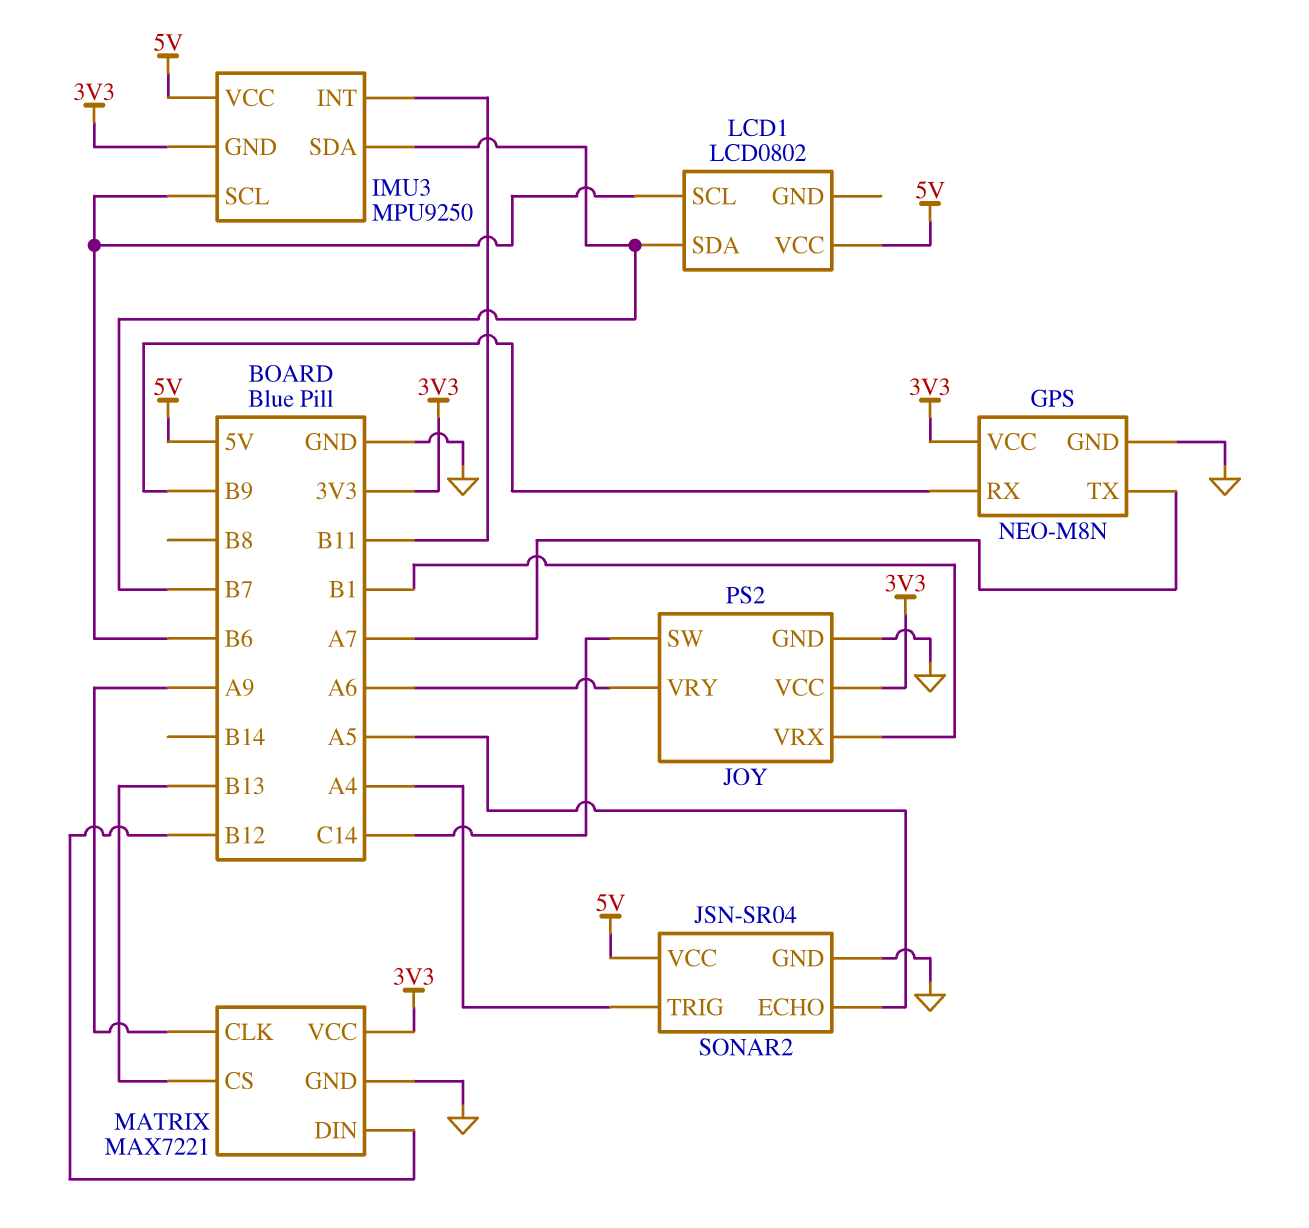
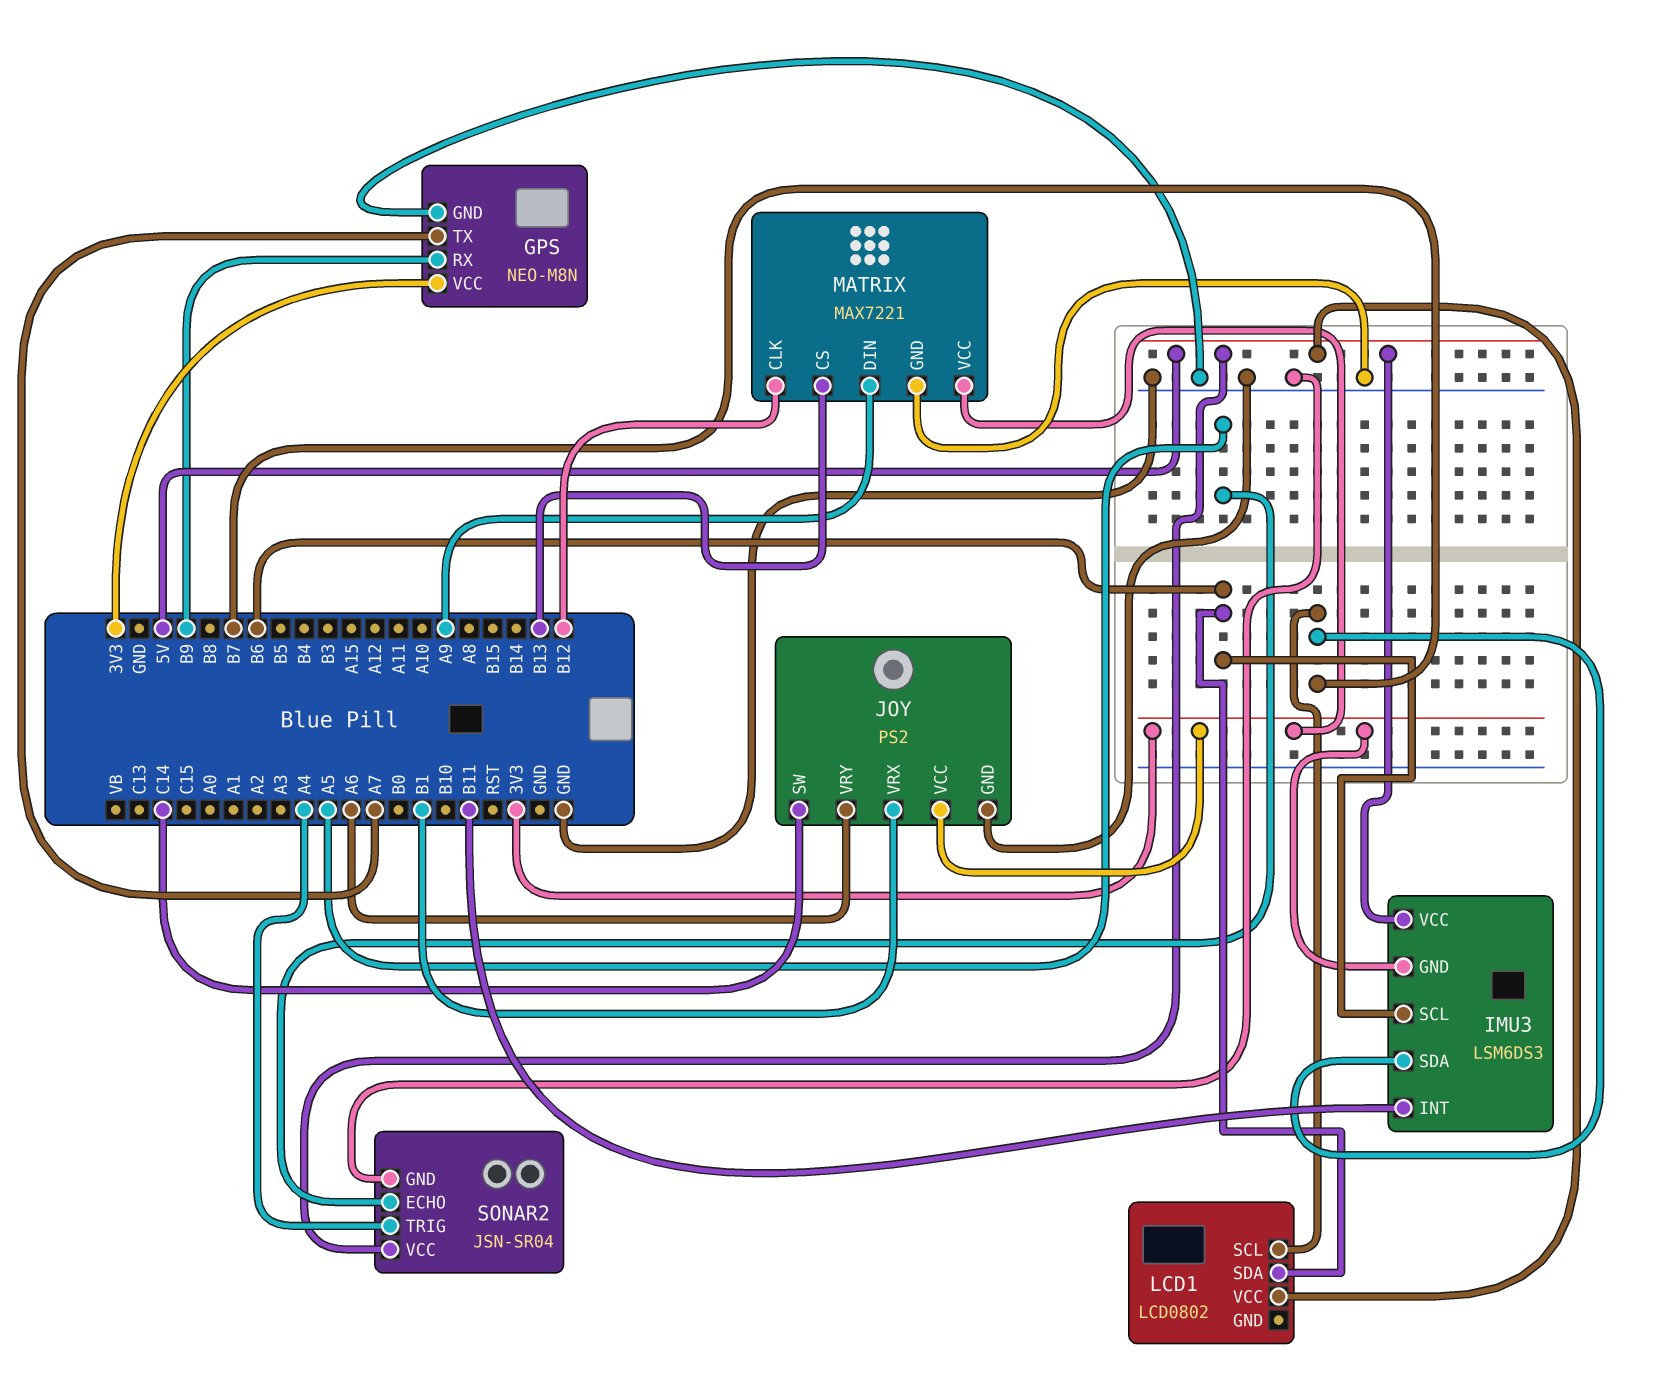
IMU3: MPU9250 -> LSM6DS3
LCD1 pin SCL: B6 -> B7
LCD1 pin SDA: B7 -> B6
MATRIX pin CLK: A9 -> B12
MATRIX pin DIN: B12 -> A9

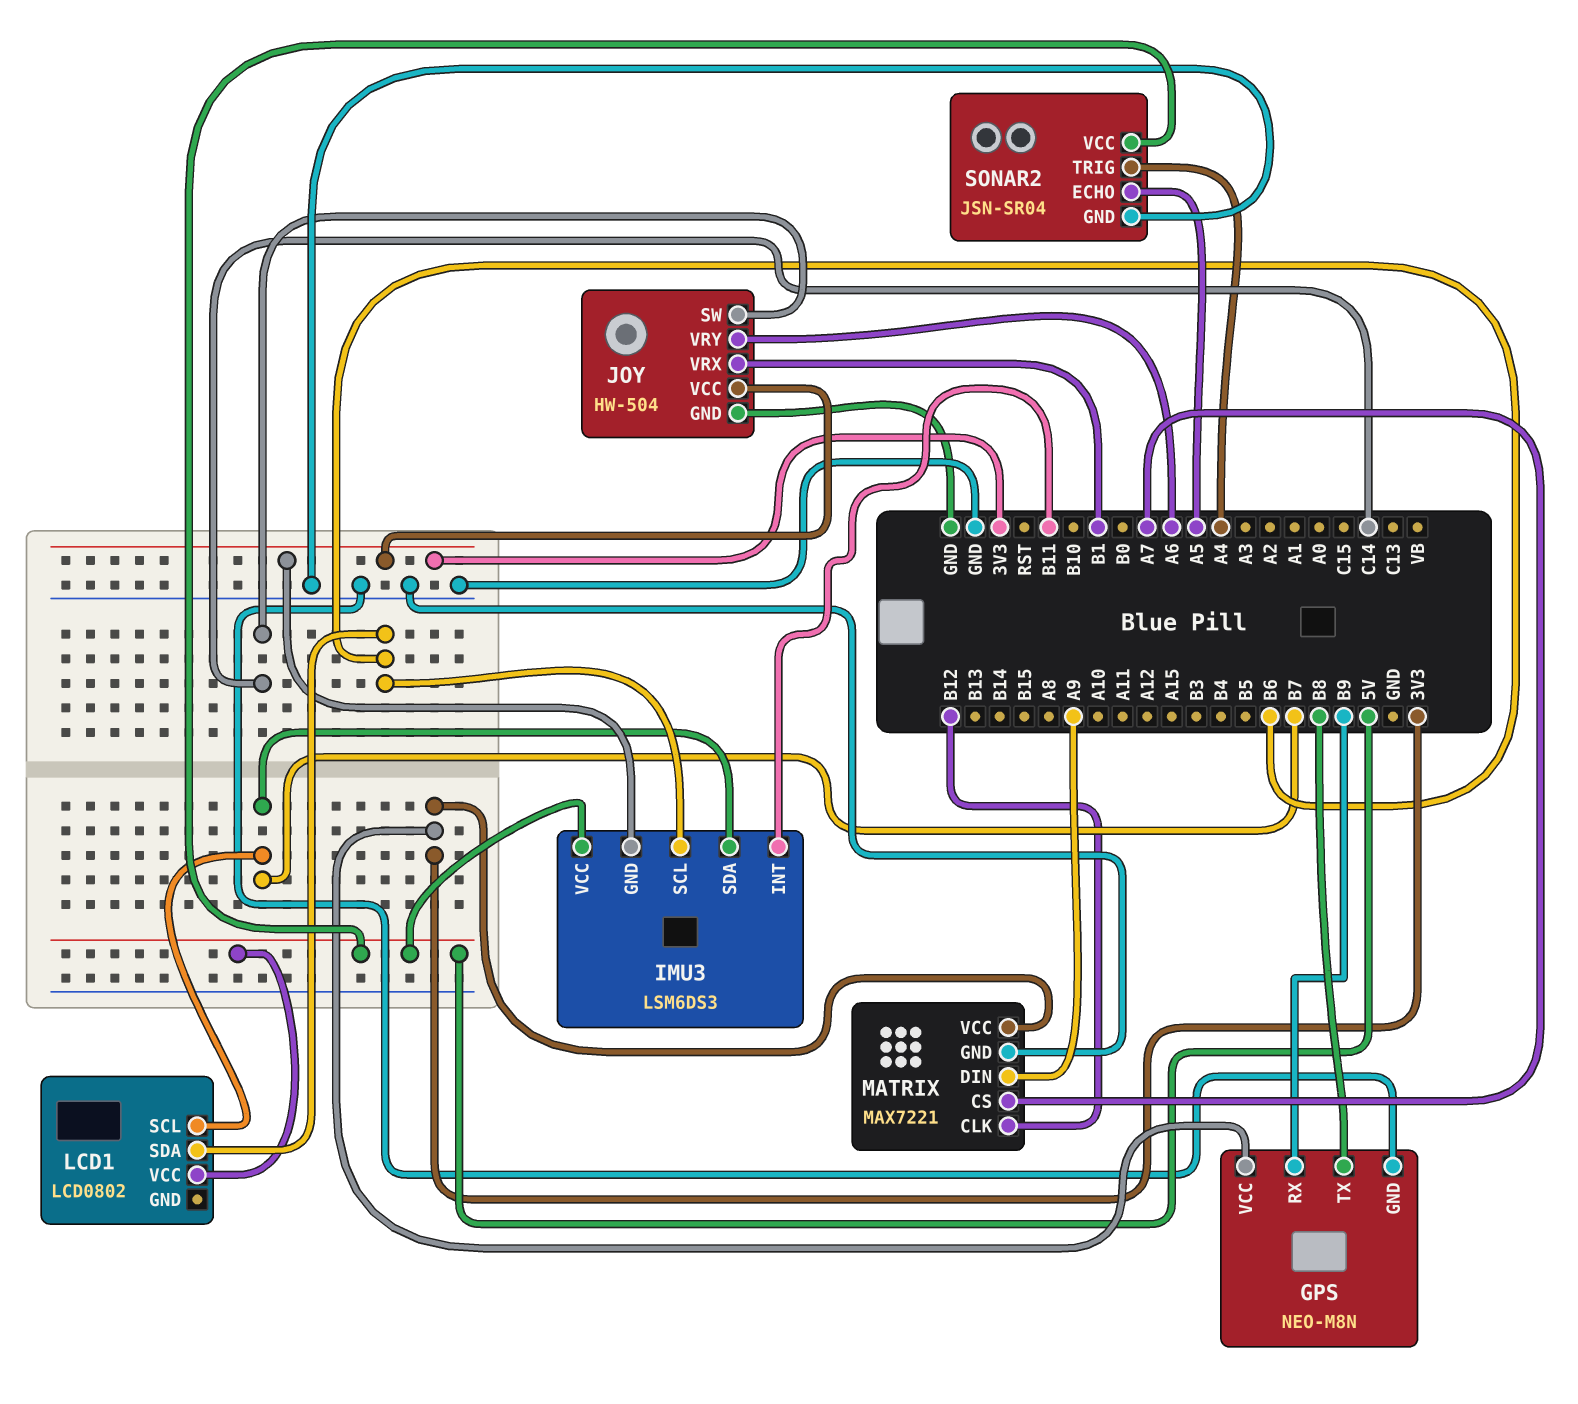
GPS pin TX: A7 -> B8
JOY: PS2 -> HW-504
MATRIX pin CS: B13 -> A7

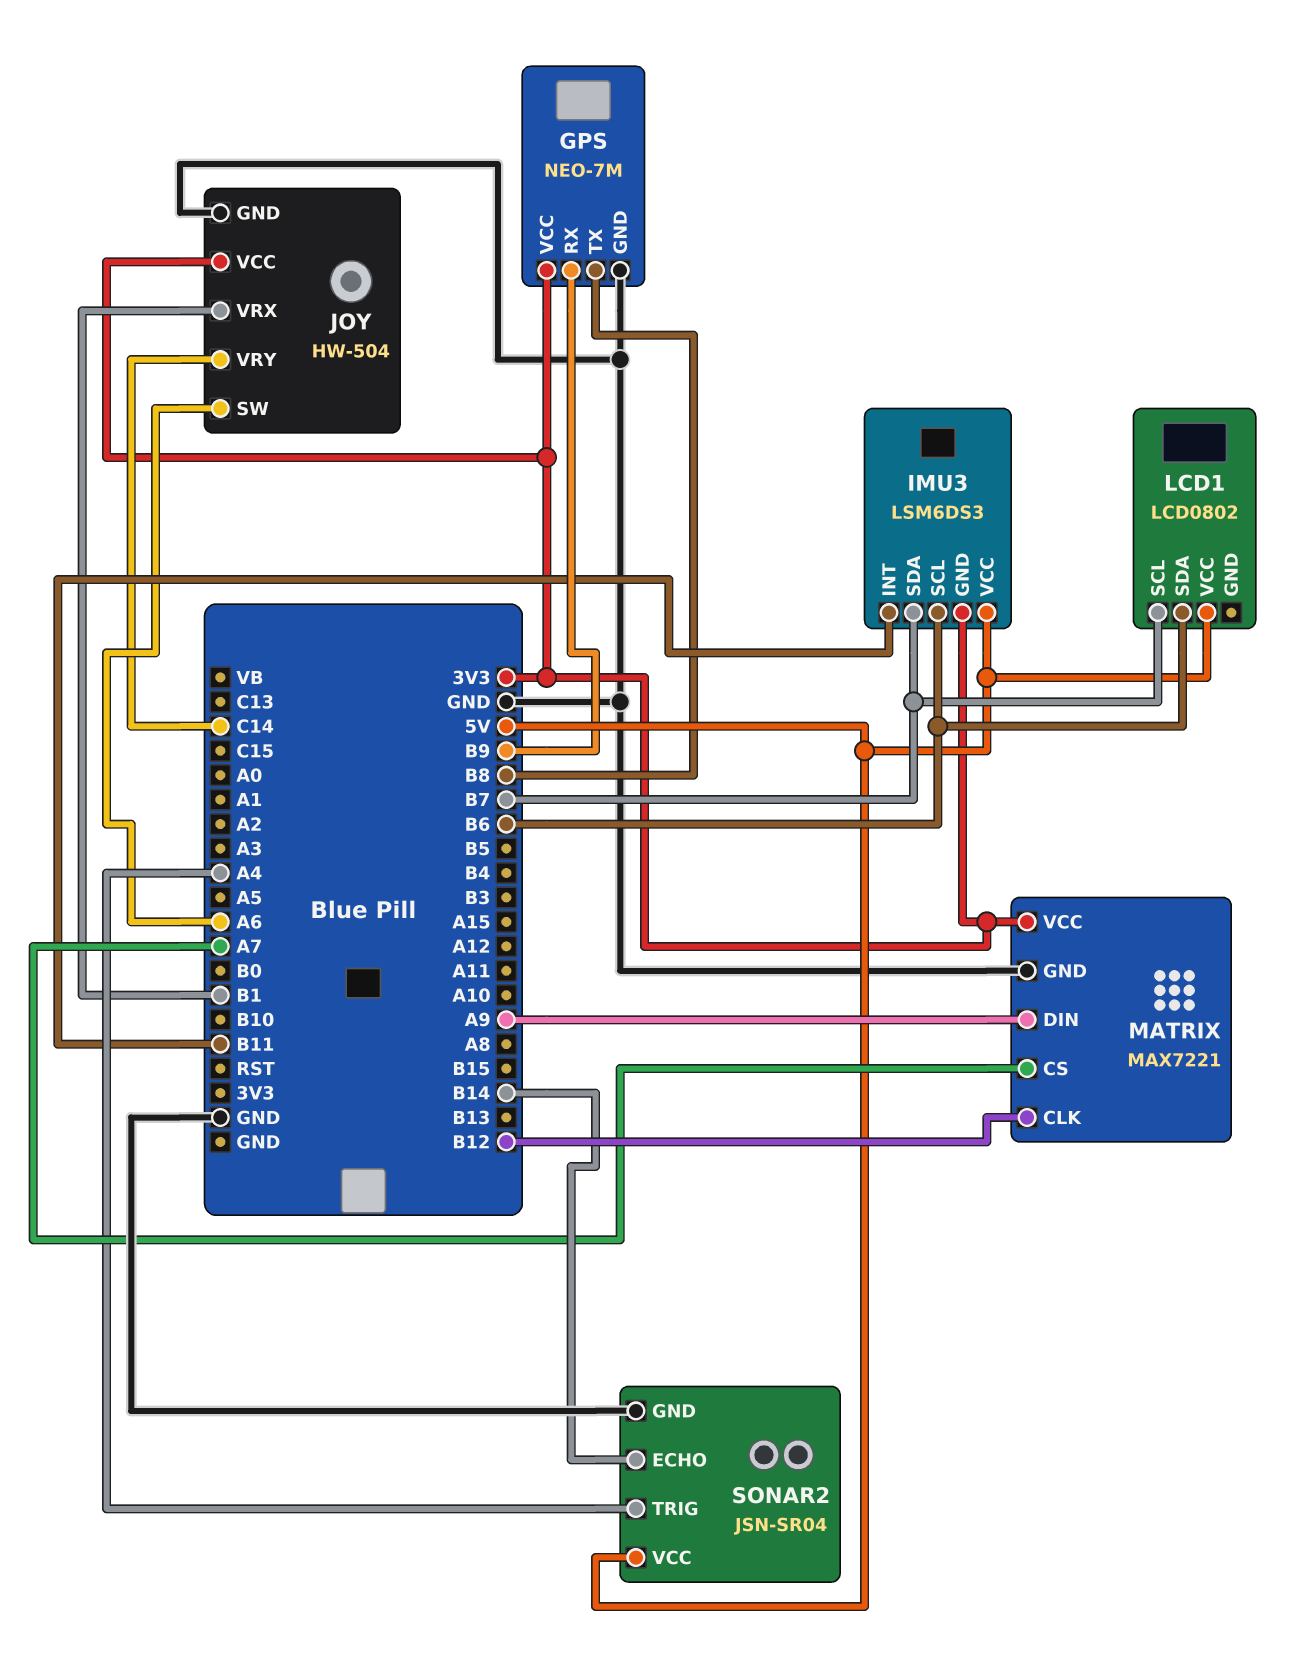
GPS: NEO-M8N -> NEO-7M
JOY pin SW: C14 -> A6
JOY pin VRY: A6 -> C14
SONAR2 pin ECHO: A5 -> B14

